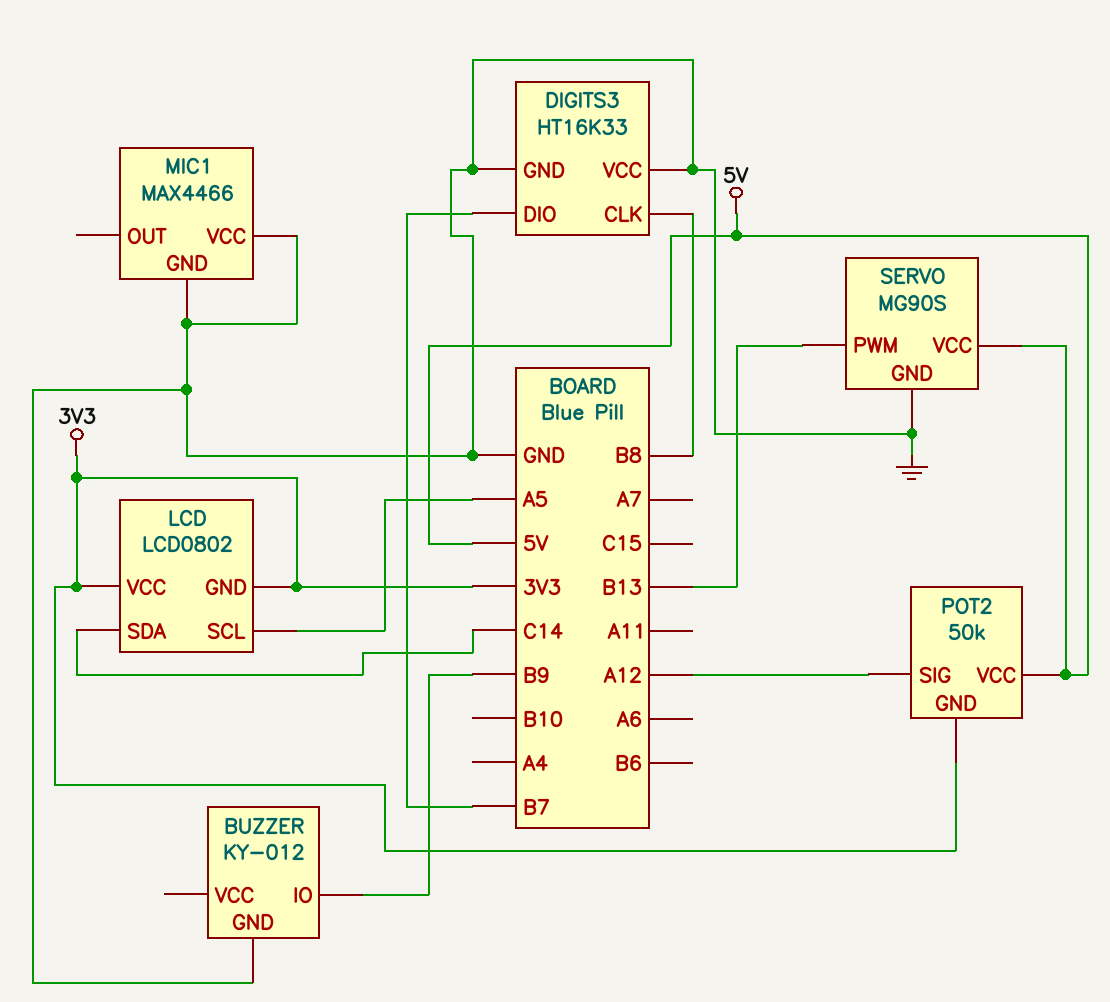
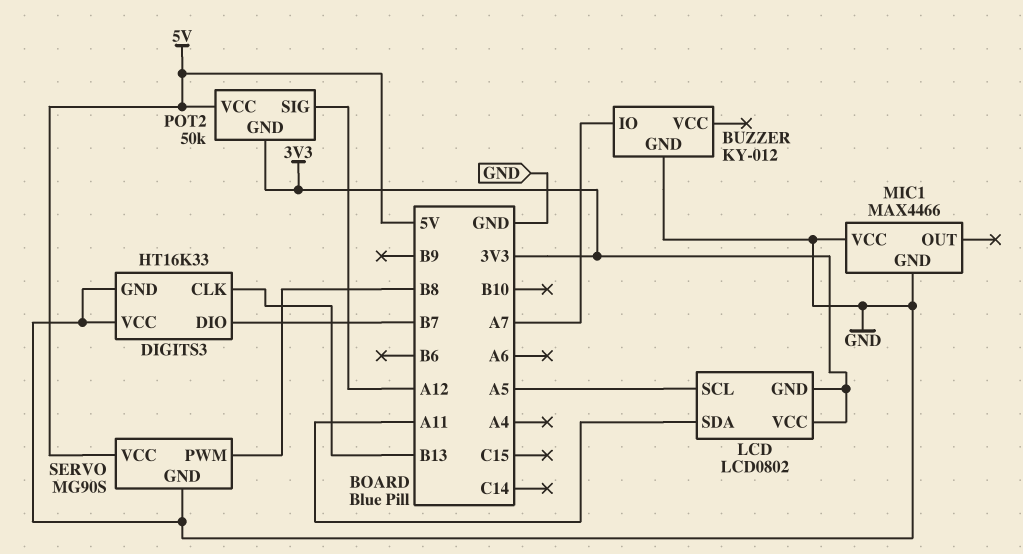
BUZZER pin IO: B9 -> A7
DIGITS3 pin CLK: B8 -> B13
LCD pin SDA: C14 -> A11
SERVO pin PWM: B13 -> B8

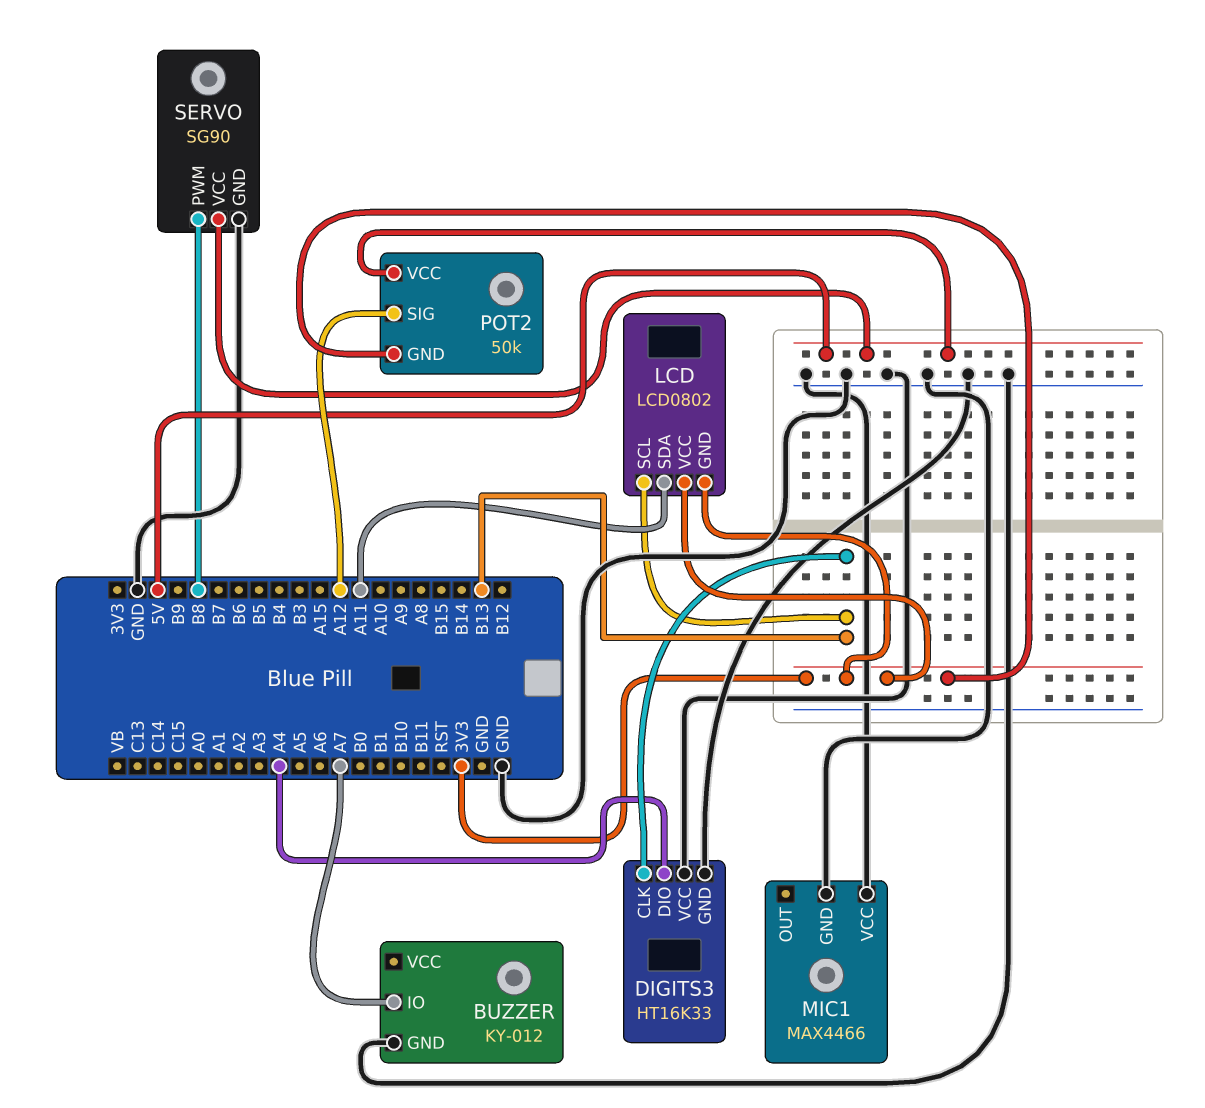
DIGITS3 pin DIO: B7 -> A4
LCD pin SCL: A5 -> B13
SERVO: MG90S -> SG90

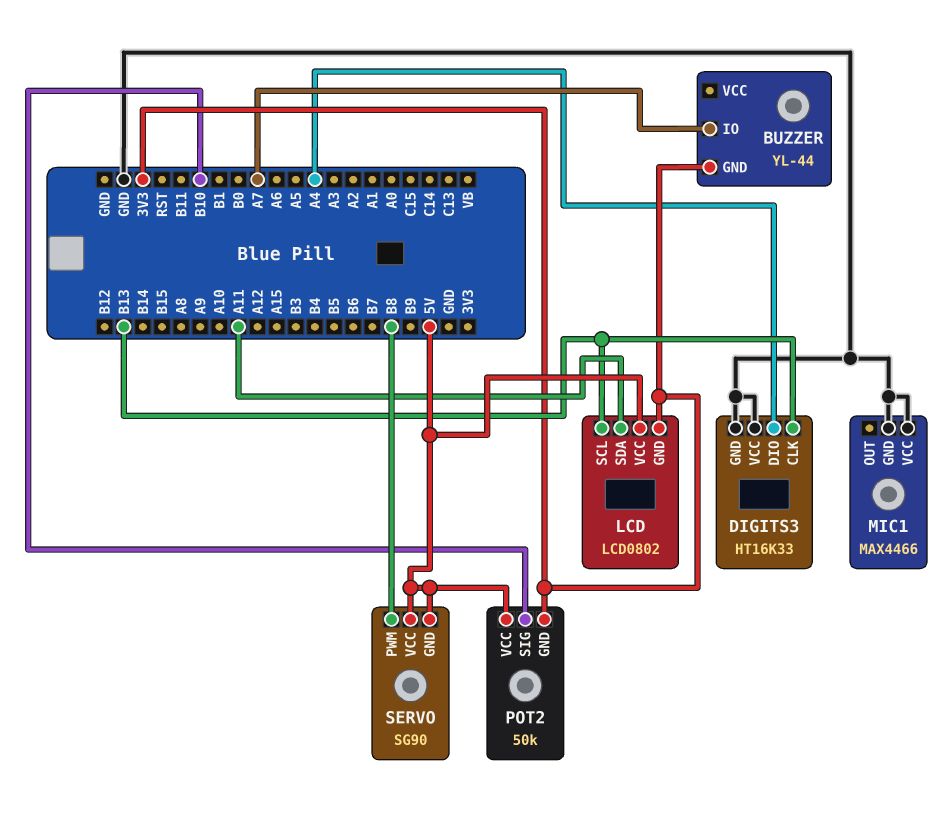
BUZZER: KY-012 -> YL-44
BUZZER pin GND: GND -> 3V3
LCD pin VCC: 3V3 -> 5V
POT2 pin SIG: A12 -> B10
SERVO pin GND: GND -> 5V

